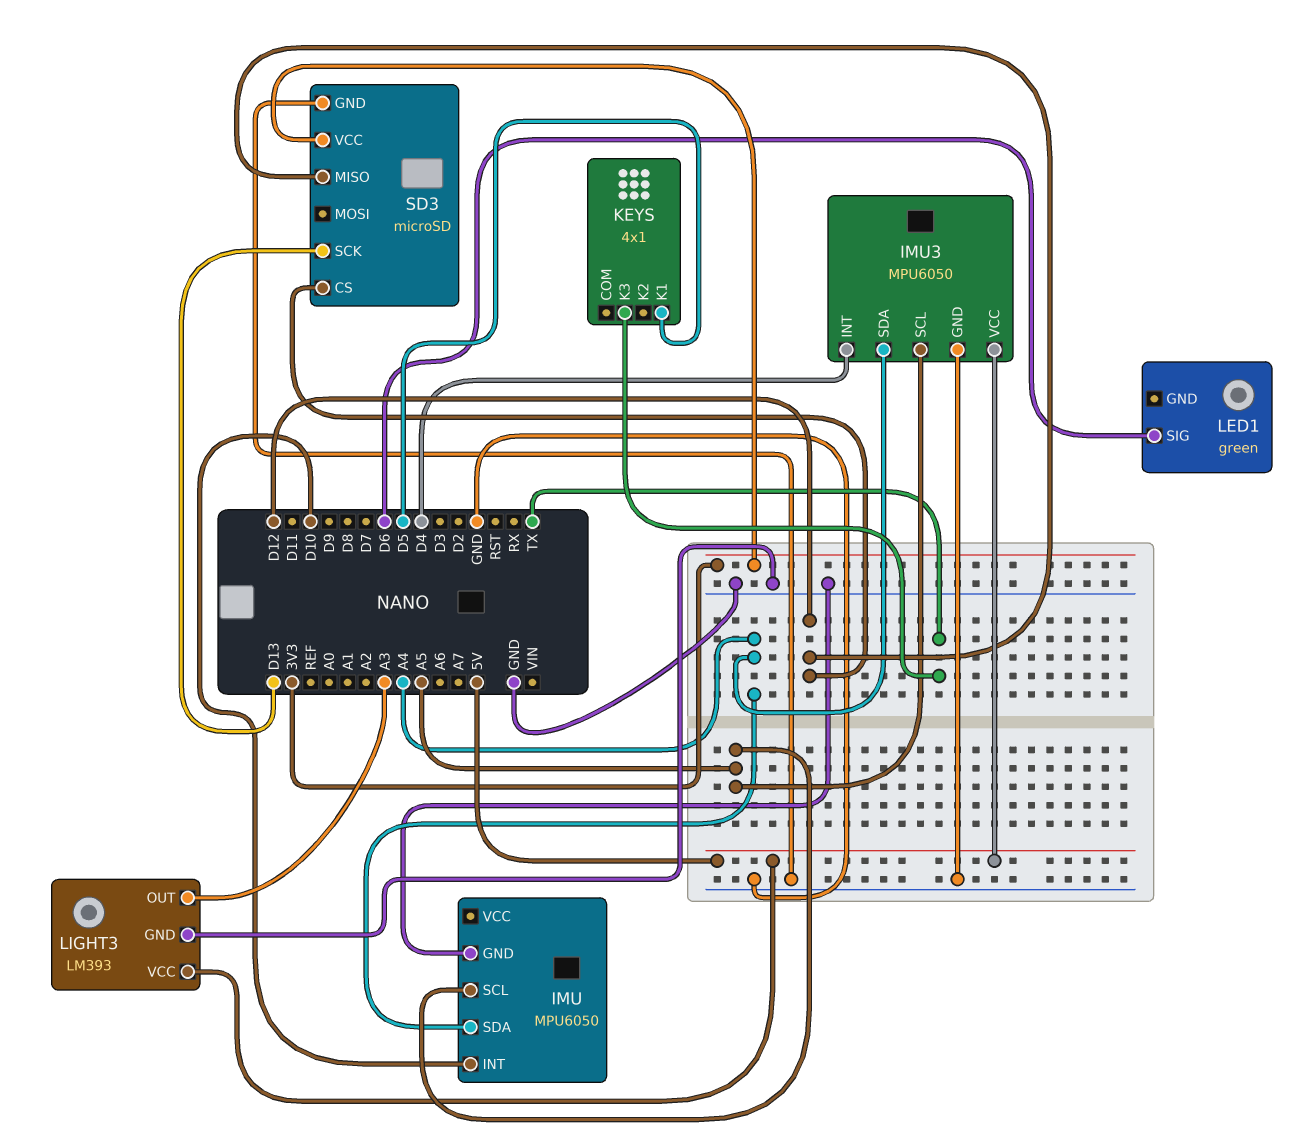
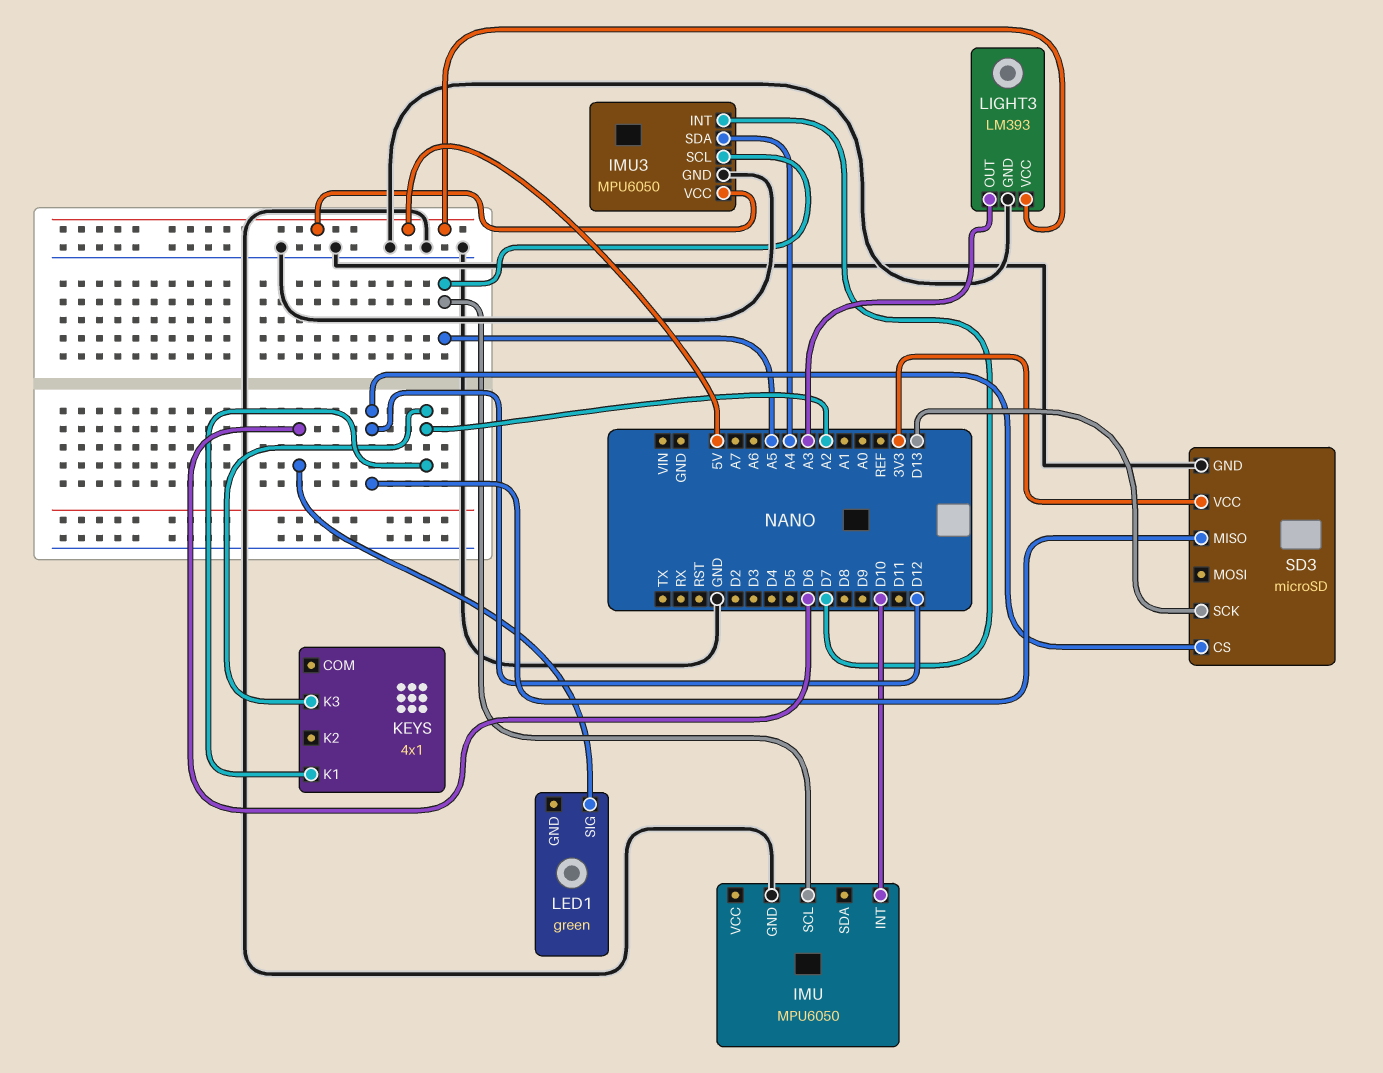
IMU pin SDA: A4 -> none
IMU3 pin INT: D4 -> D7
KEYS pin K1: D5 -> A2
KEYS pin K3: TX -> A2

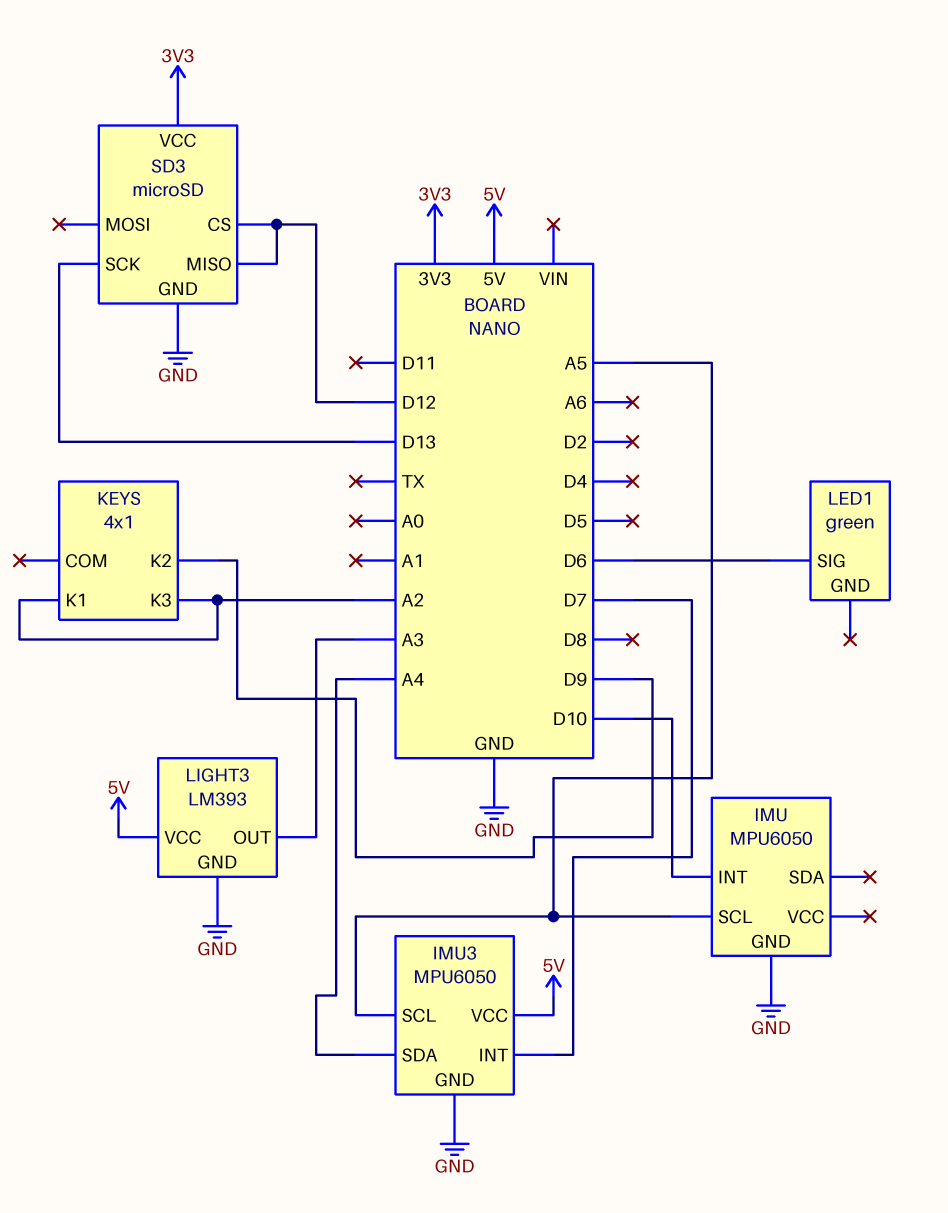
KEYS pin K2: none -> D9

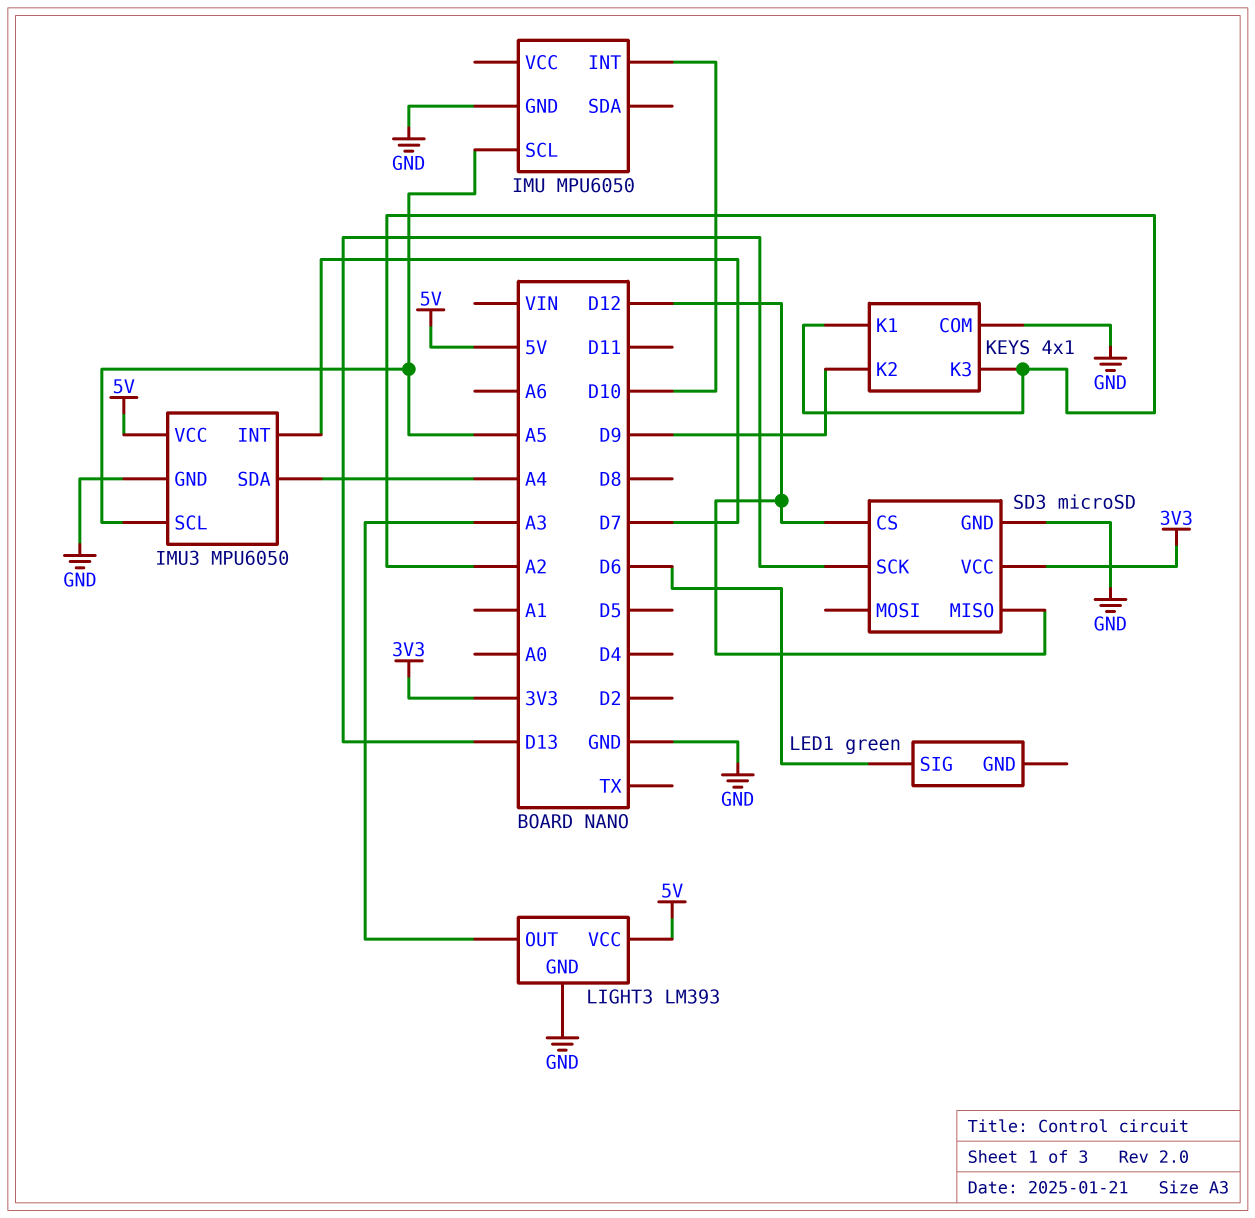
KEYS pin COM: none -> GND

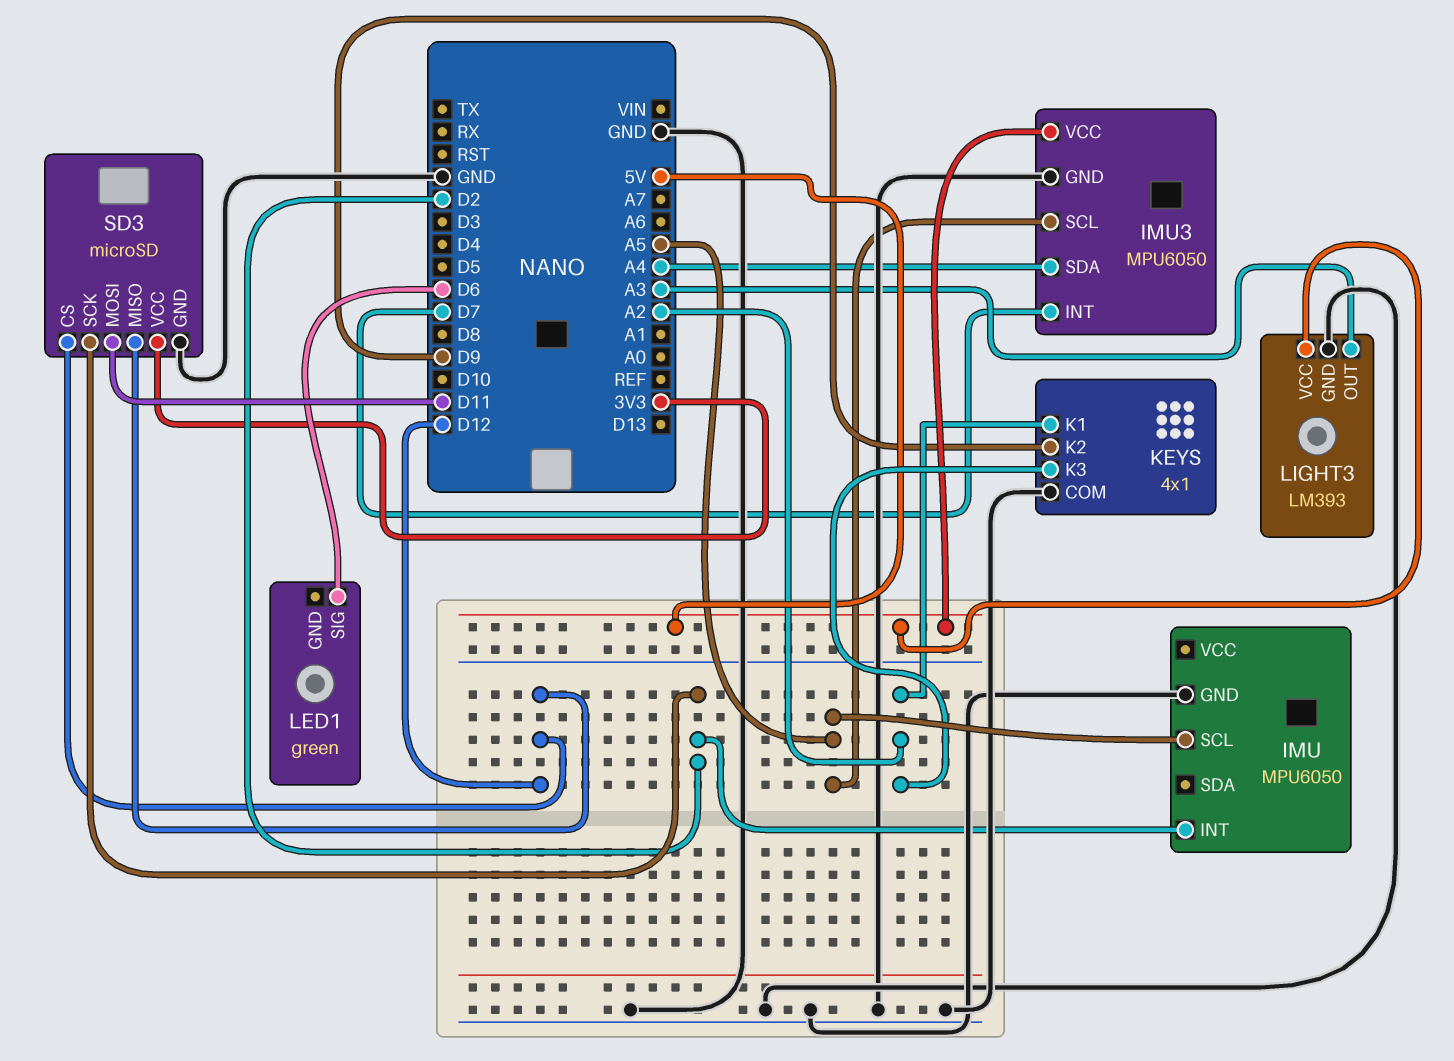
IMU pin INT: D10 -> D2
SD3 pin MOSI: none -> D11
SD3 pin SCK: D13 -> D2

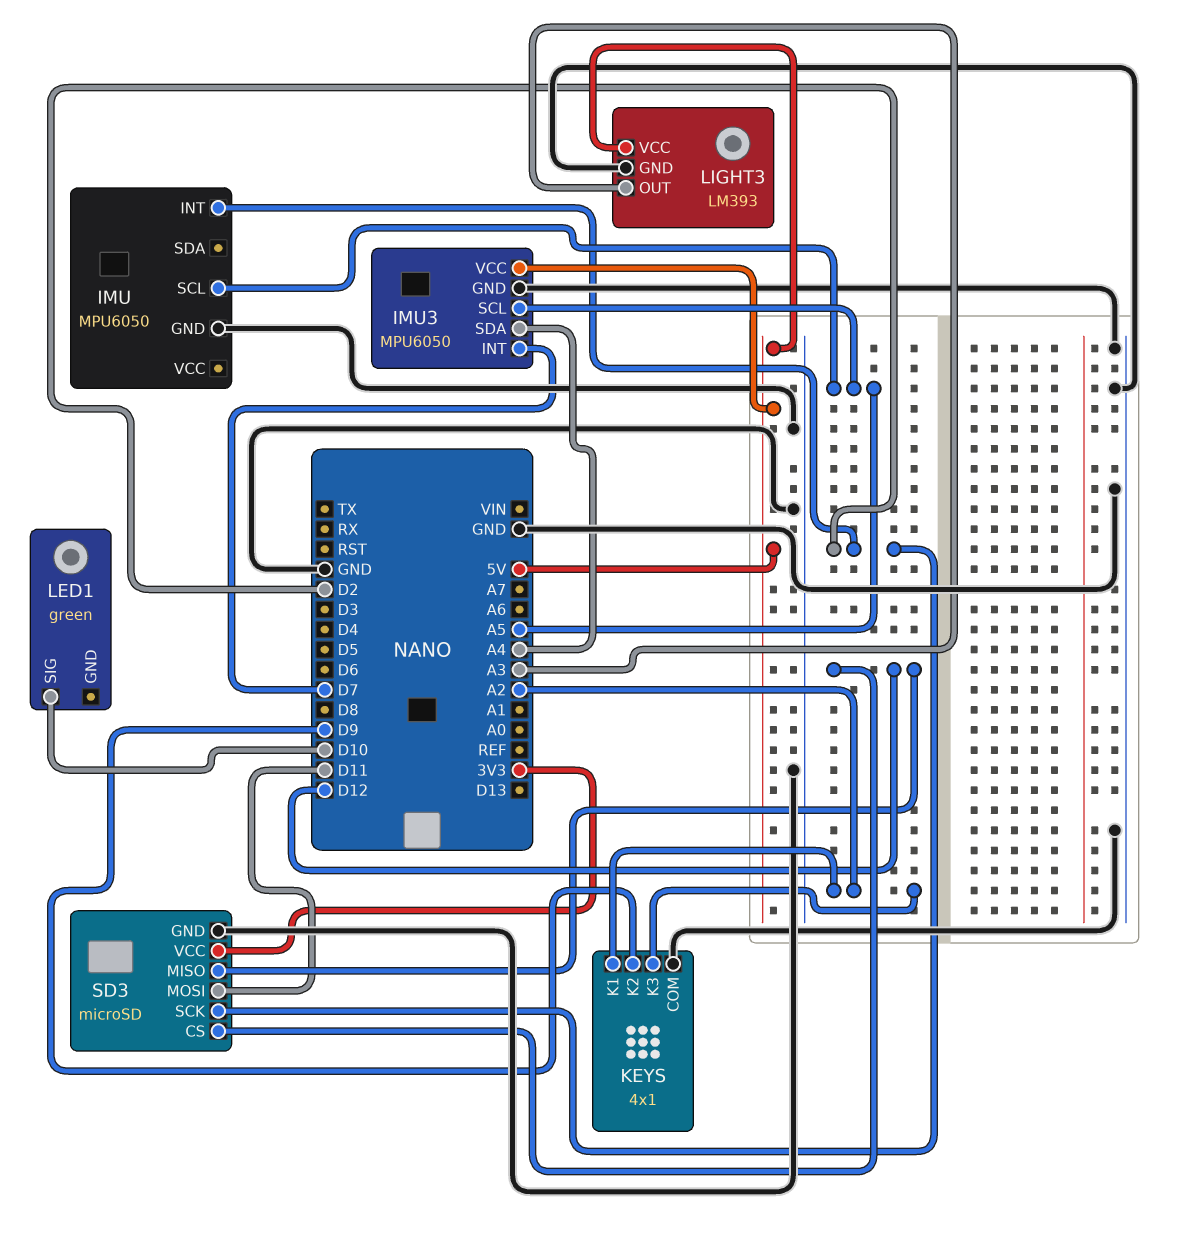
LED1 pin SIG: D6 -> D10

